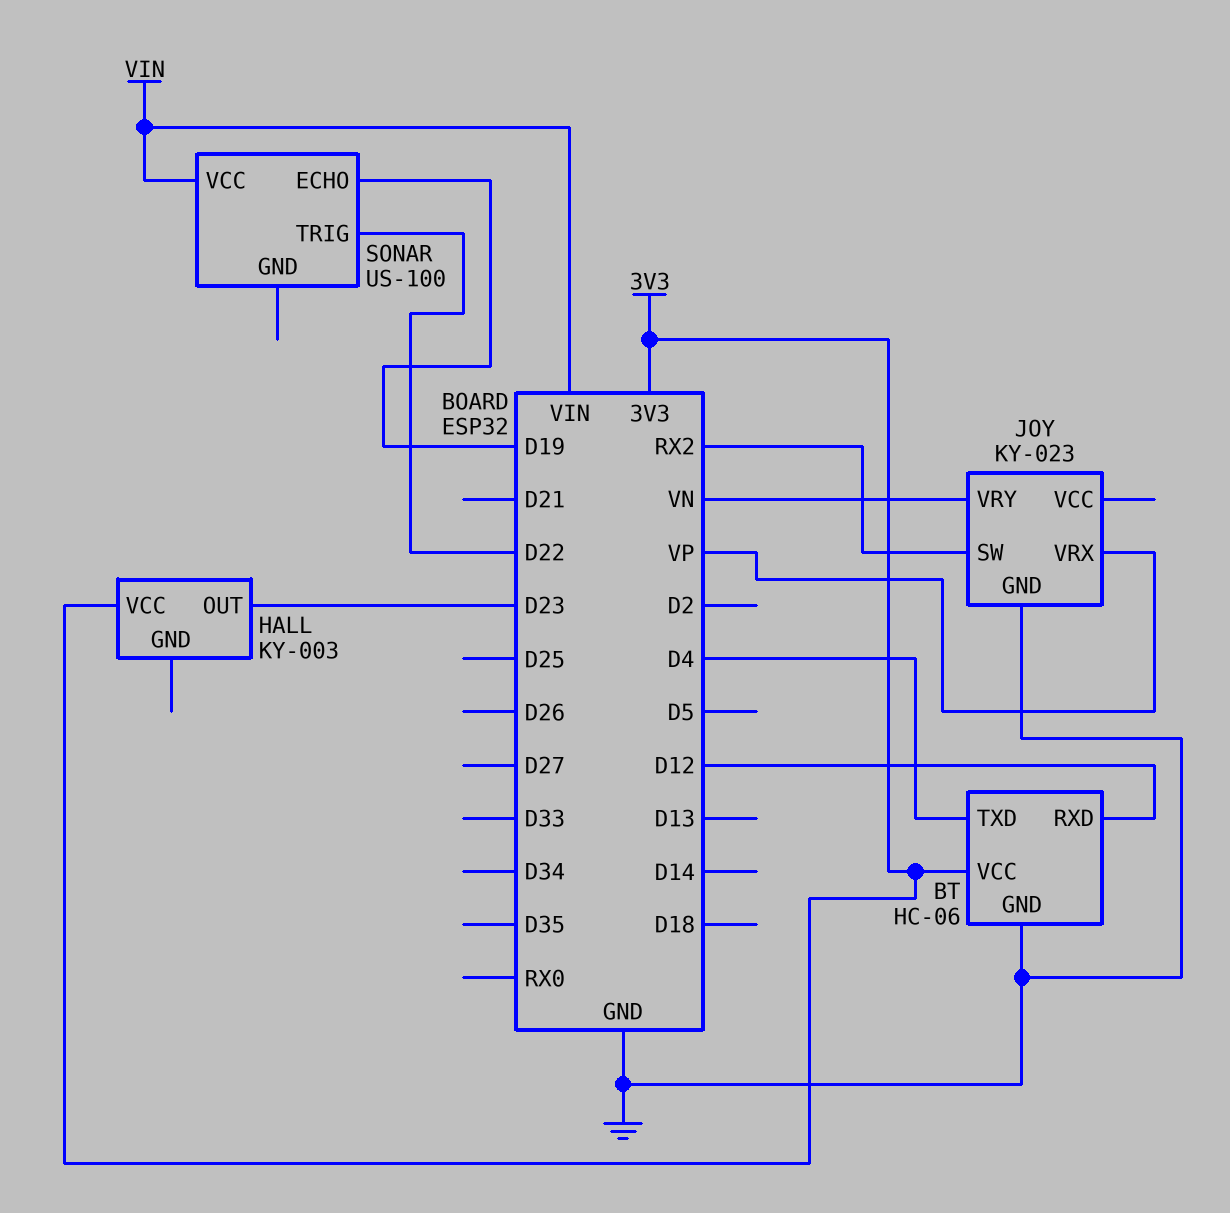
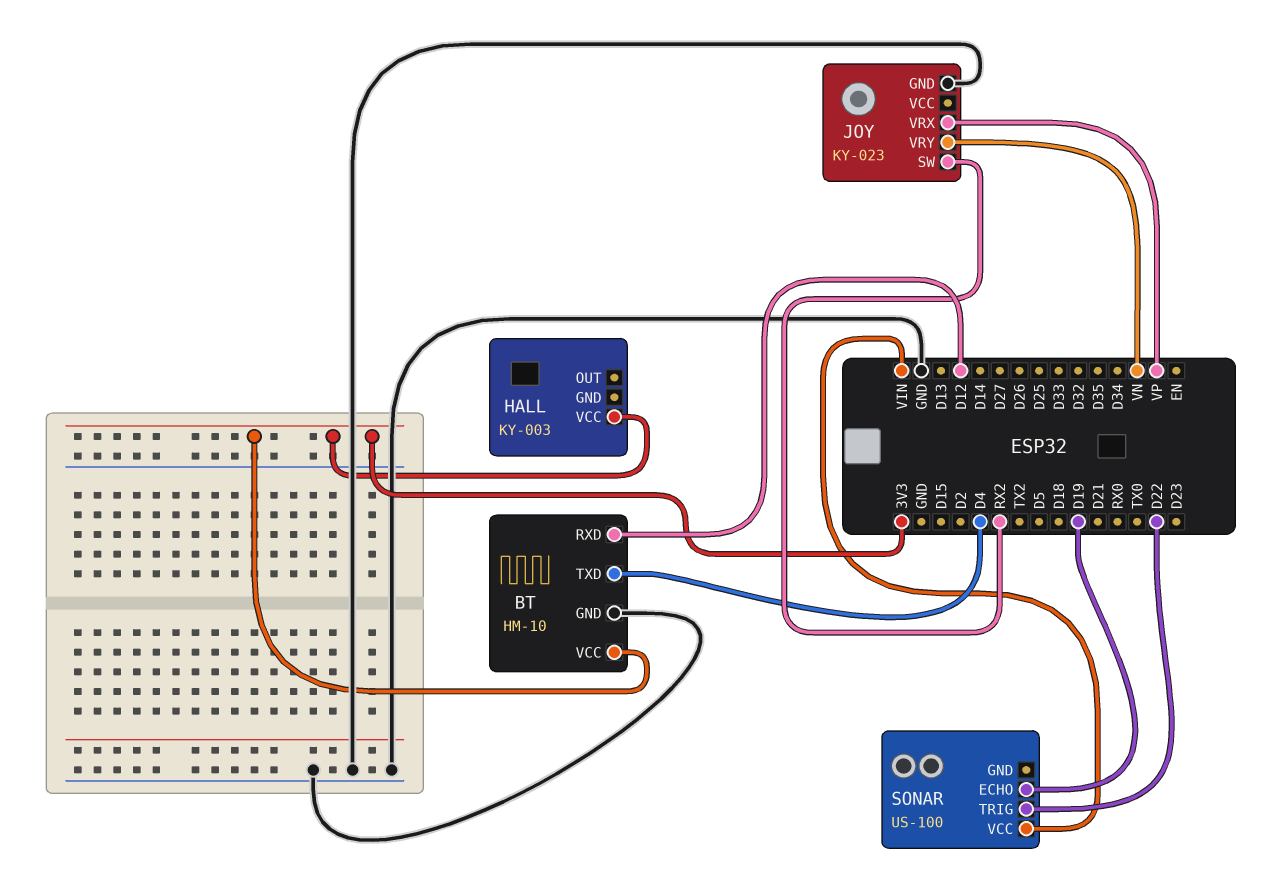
BT: HC-06 -> HM-10
HALL pin OUT: D23 -> none

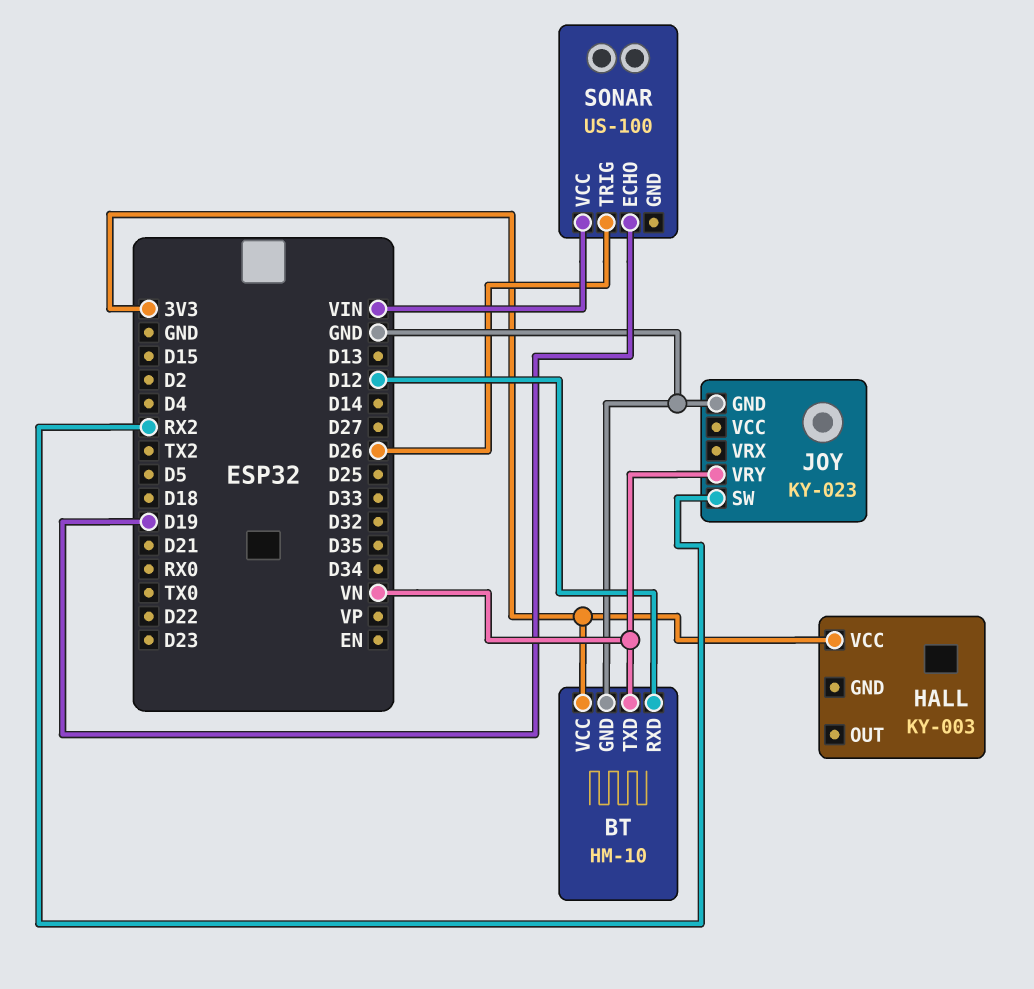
BT pin TXD: D4 -> VN
JOY pin VRX: VP -> none
SONAR pin TRIG: D22 -> D26

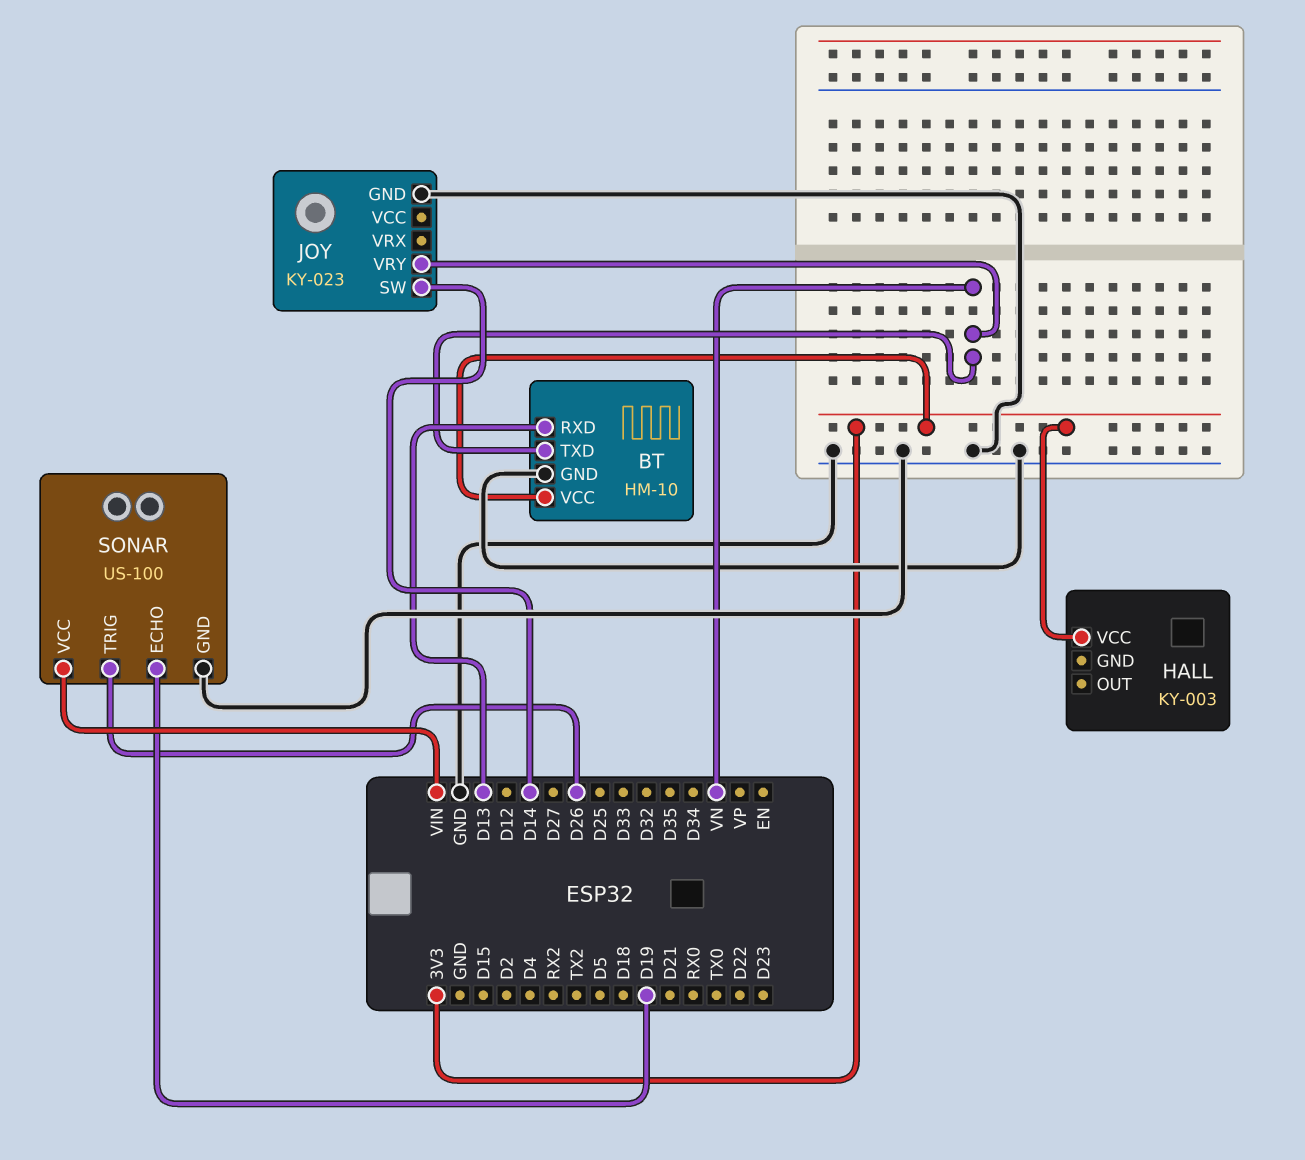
BT pin RXD: D12 -> D13
JOY pin SW: RX2 -> D14
SONAR pin GND: none -> GND

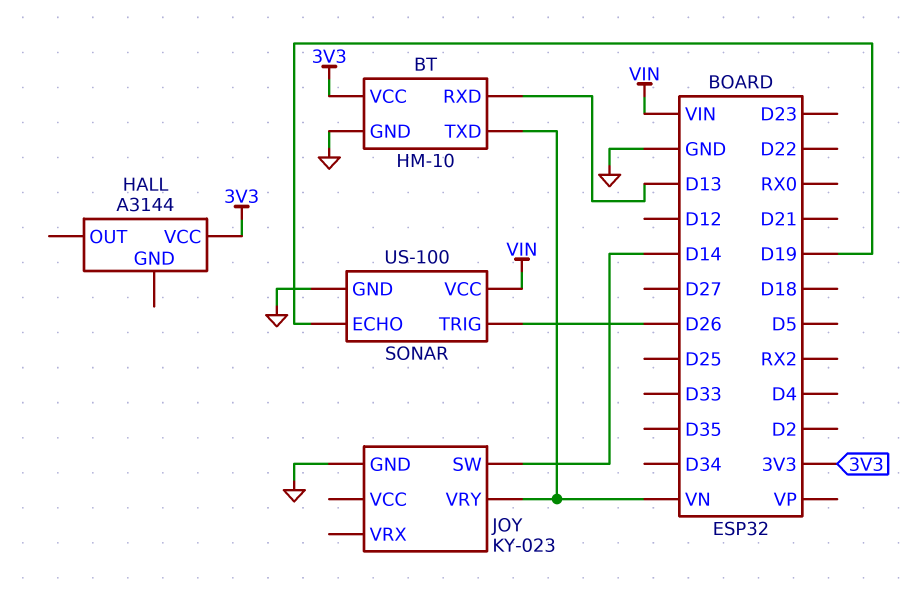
HALL: KY-003 -> A3144

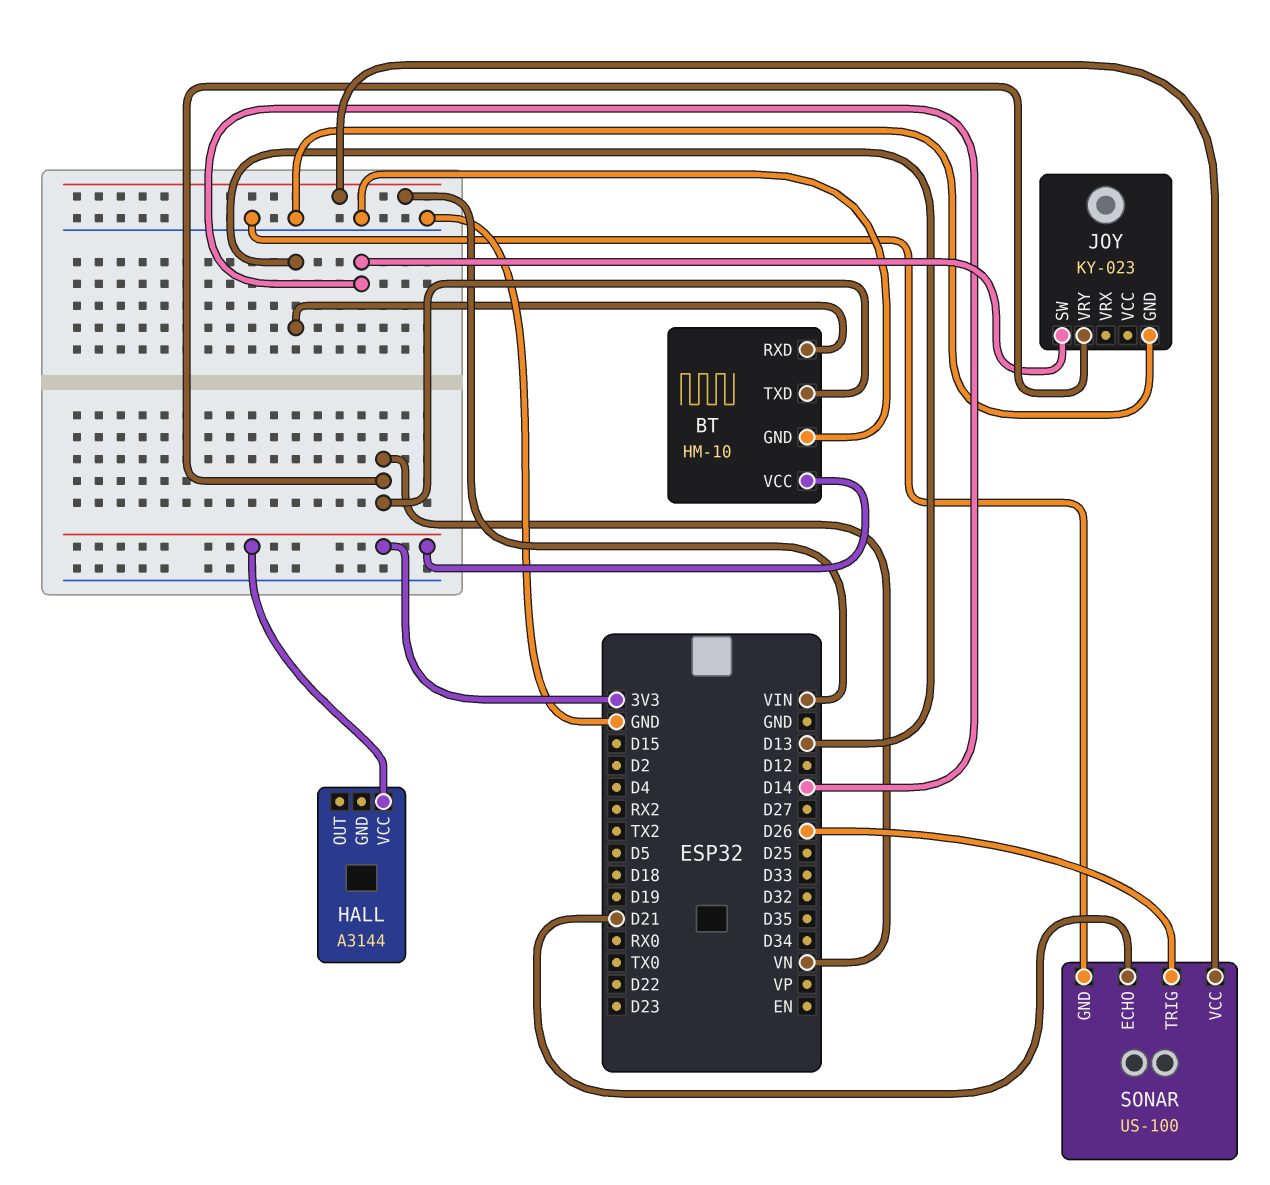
SONAR pin ECHO: D19 -> D21

